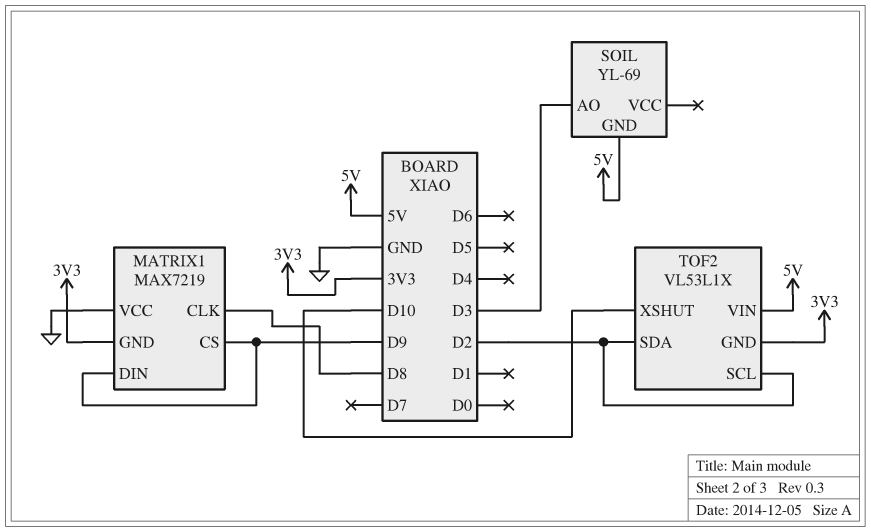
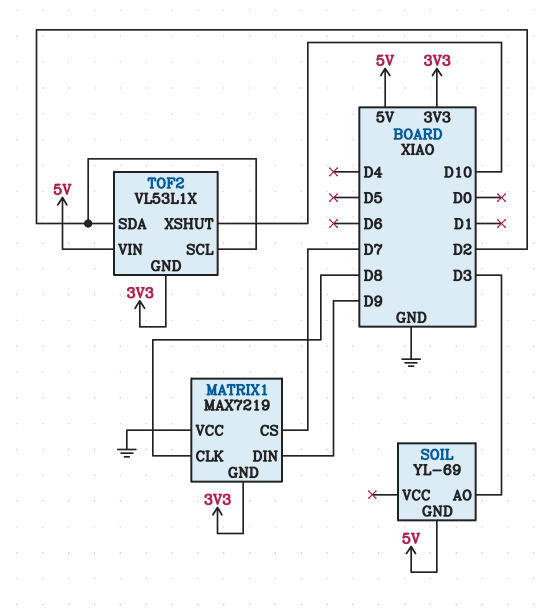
MATRIX1 pin CS: D9 -> D7

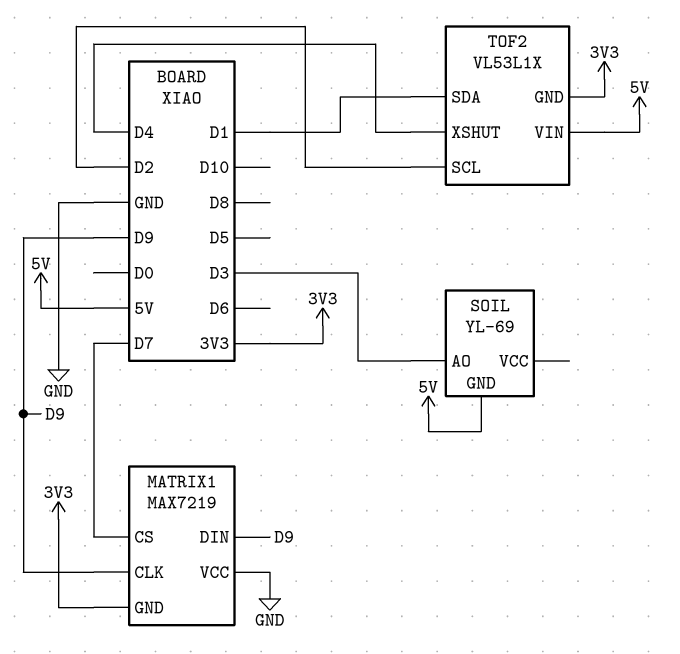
MATRIX1 pin CLK: D8 -> D9
TOF2 pin SDA: D2 -> D1
TOF2 pin XSHUT: D10 -> D4

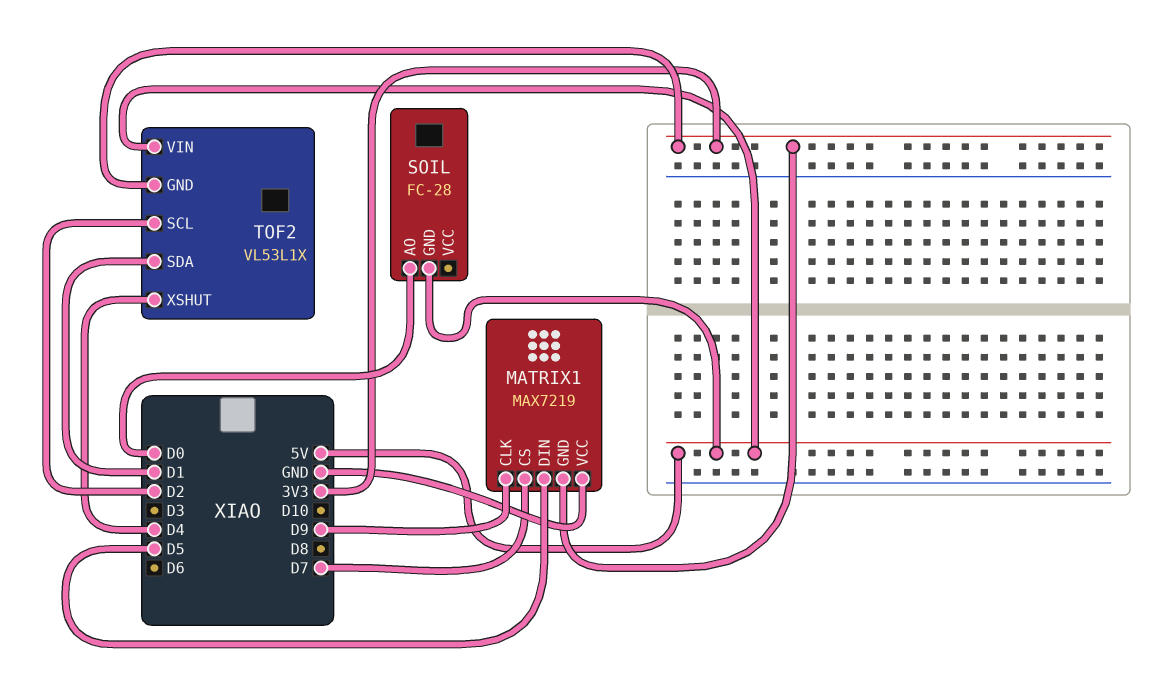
MATRIX1 pin DIN: D9 -> D5
SOIL: YL-69 -> FC-28
SOIL pin AO: D3 -> D0

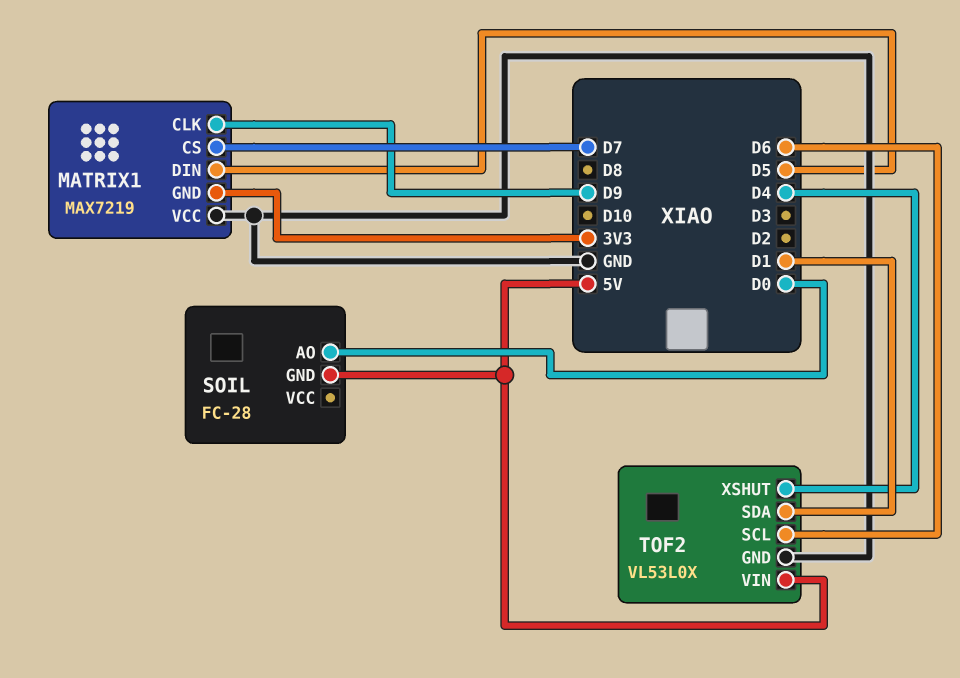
TOF2: VL53L1X -> VL53L0X
TOF2 pin GND: 3V3 -> GND
TOF2 pin SCL: D2 -> D6

